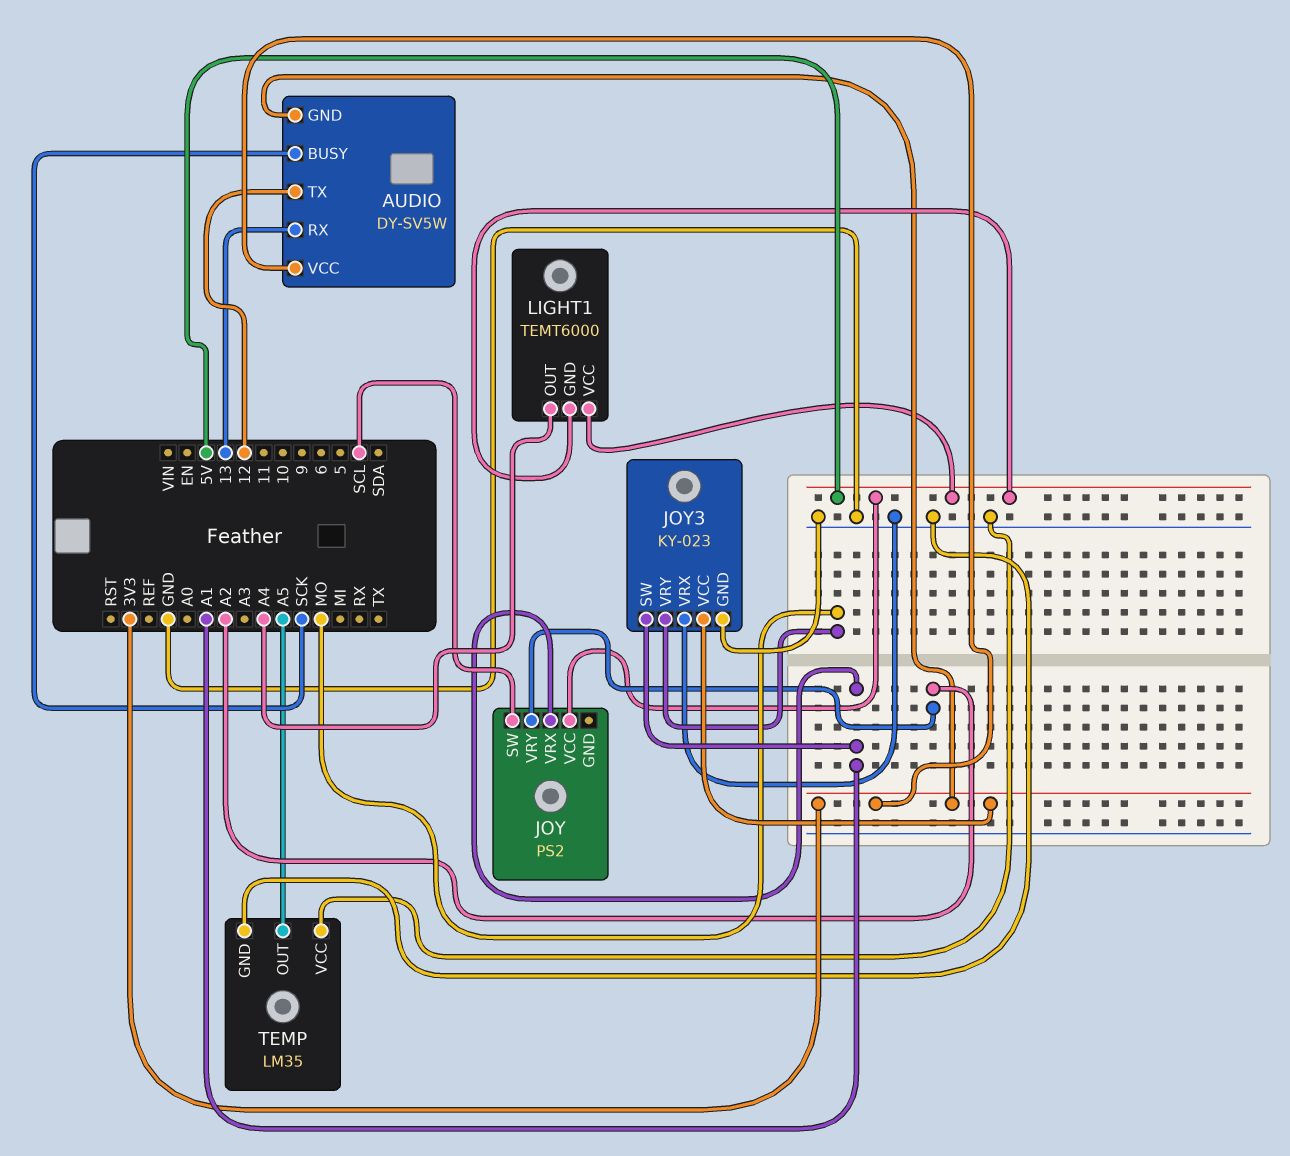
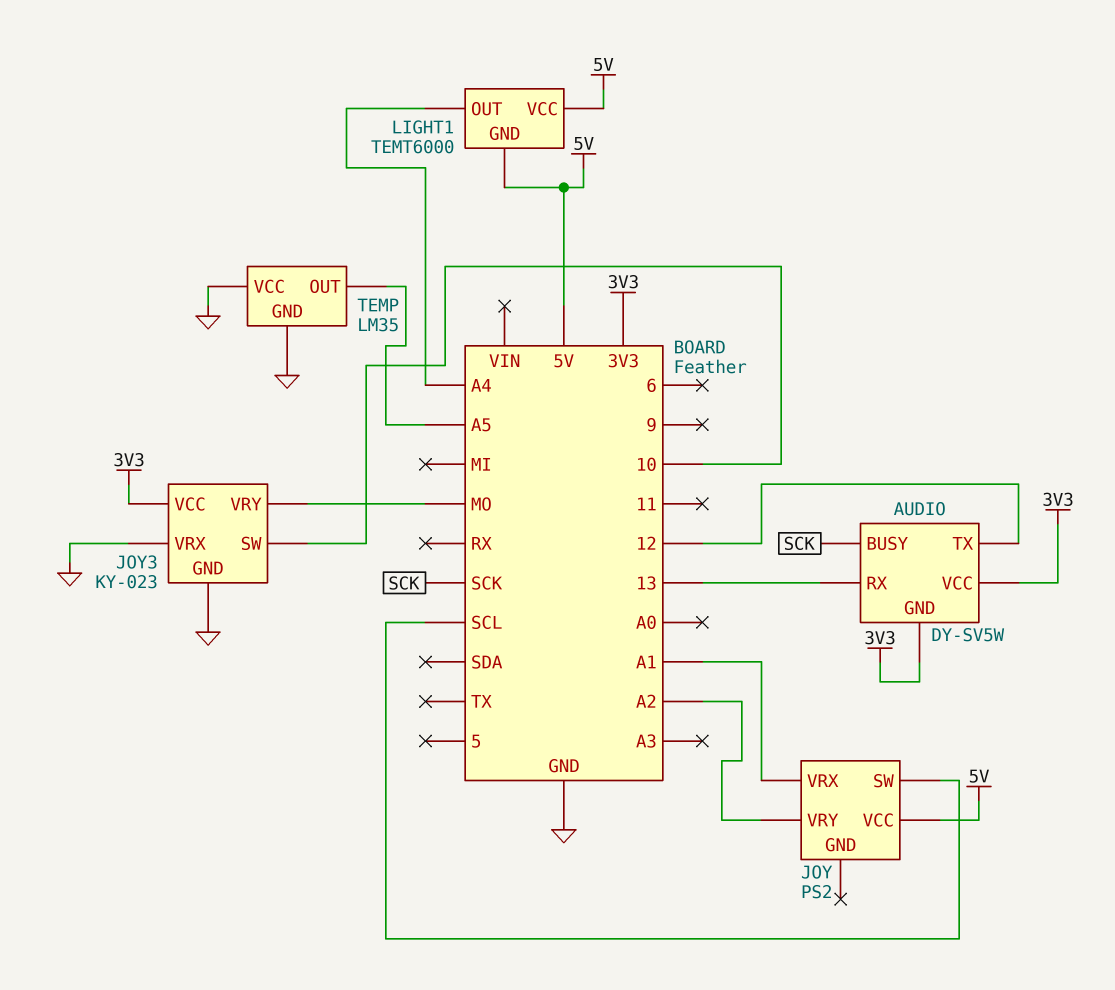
JOY3 pin SW: A1 -> 10

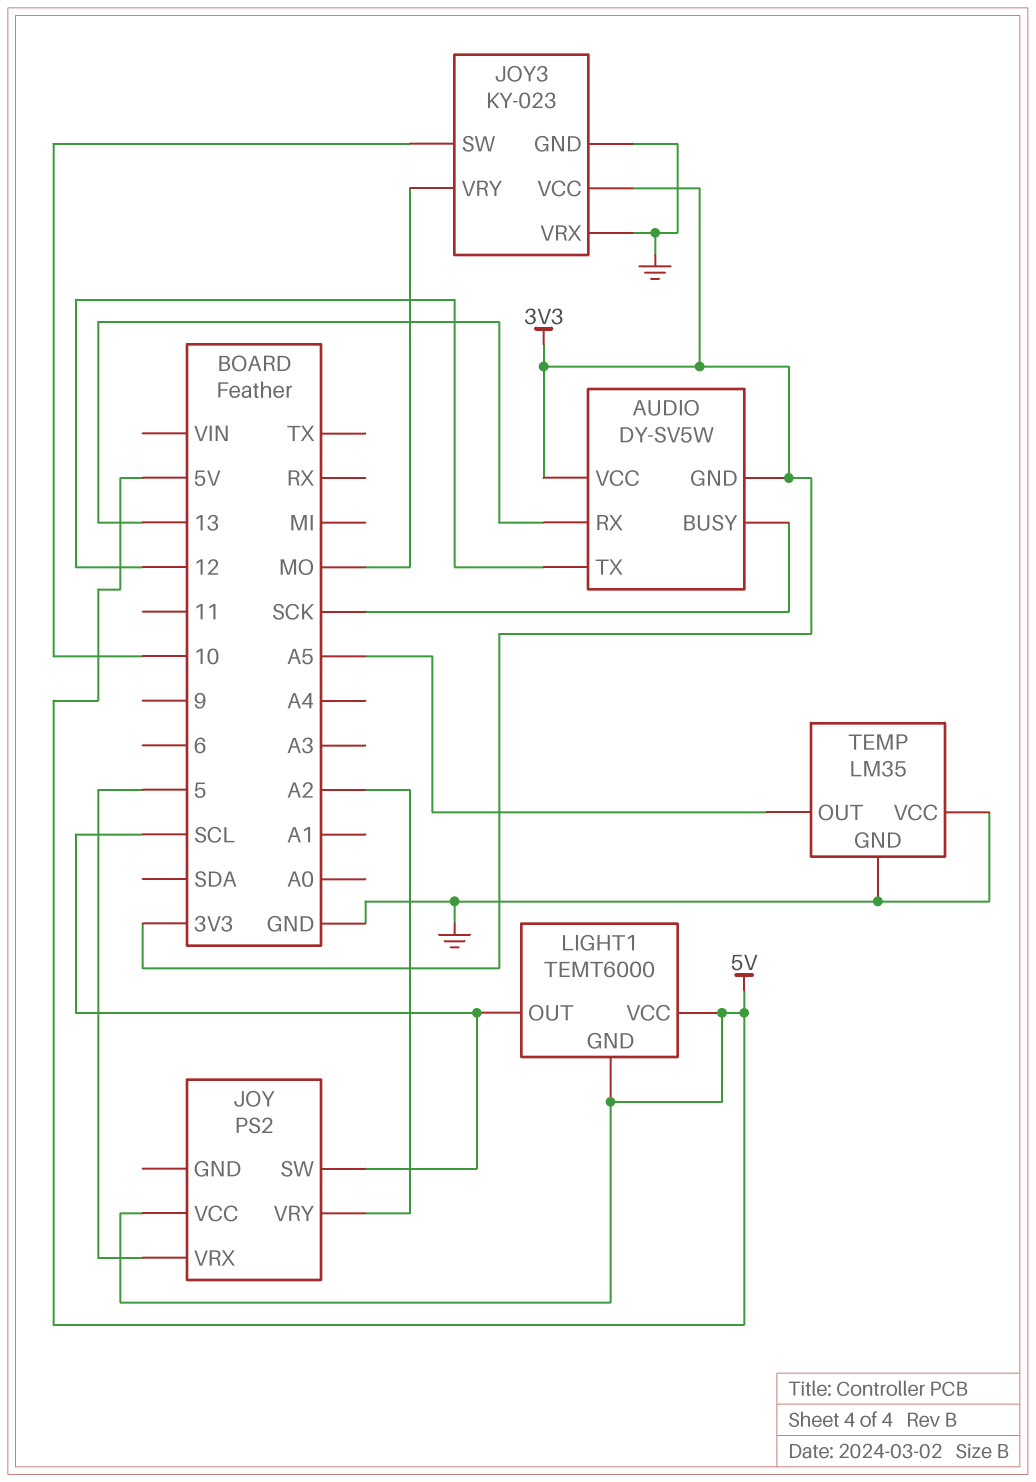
JOY pin VRX: A1 -> 5
LIGHT1 pin OUT: A4 -> SCL

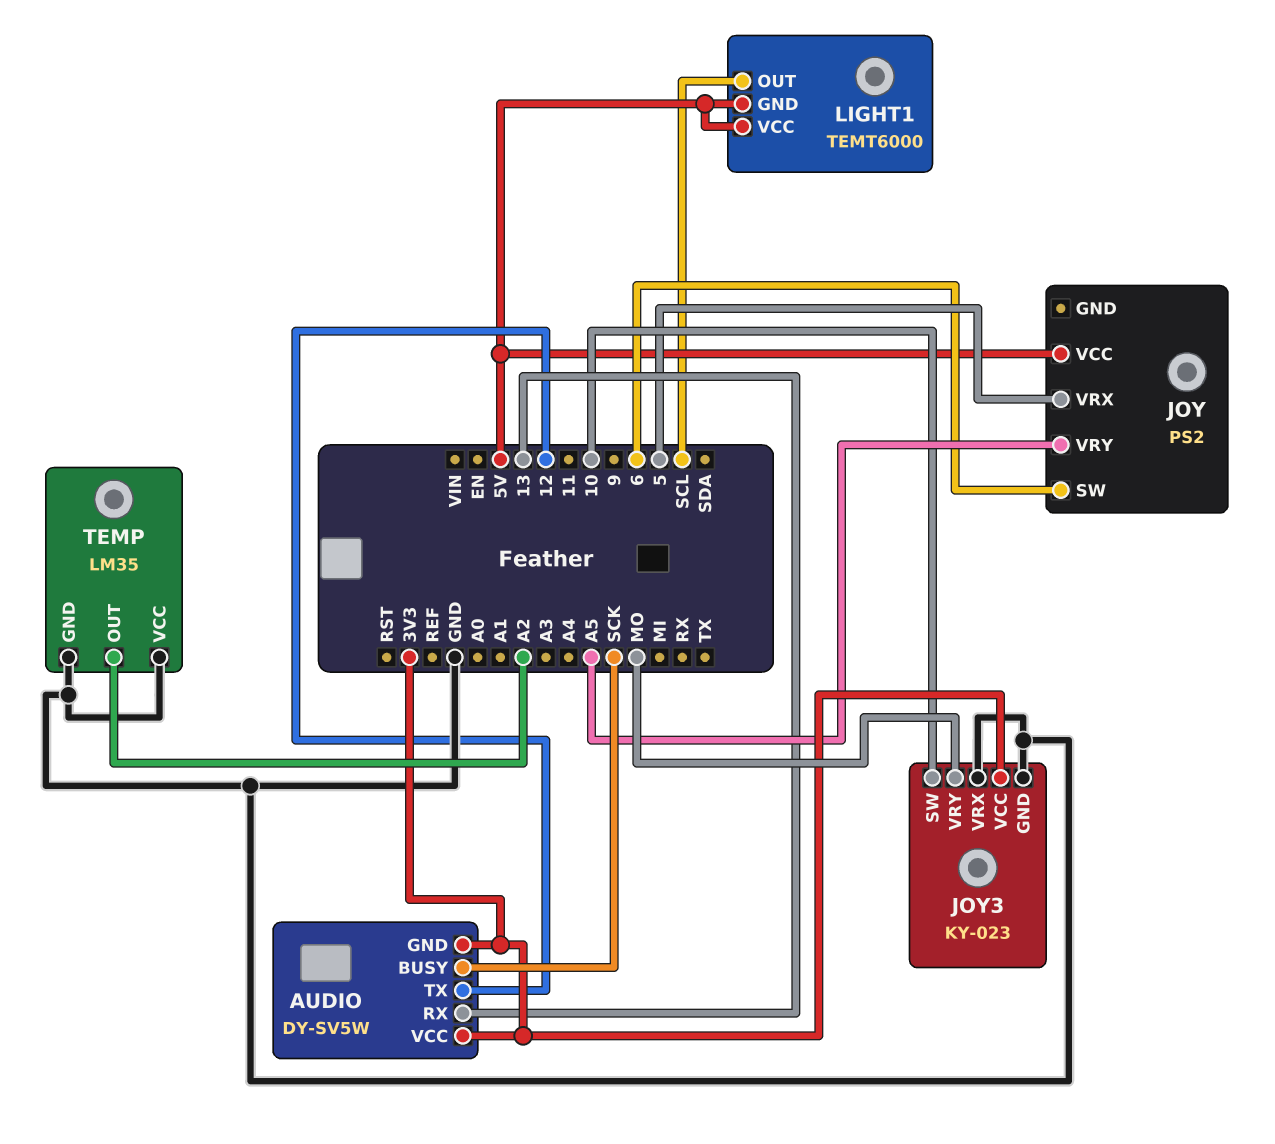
JOY pin SW: SCL -> 6
JOY pin VRY: A2 -> A5
TEMP pin OUT: A5 -> A2

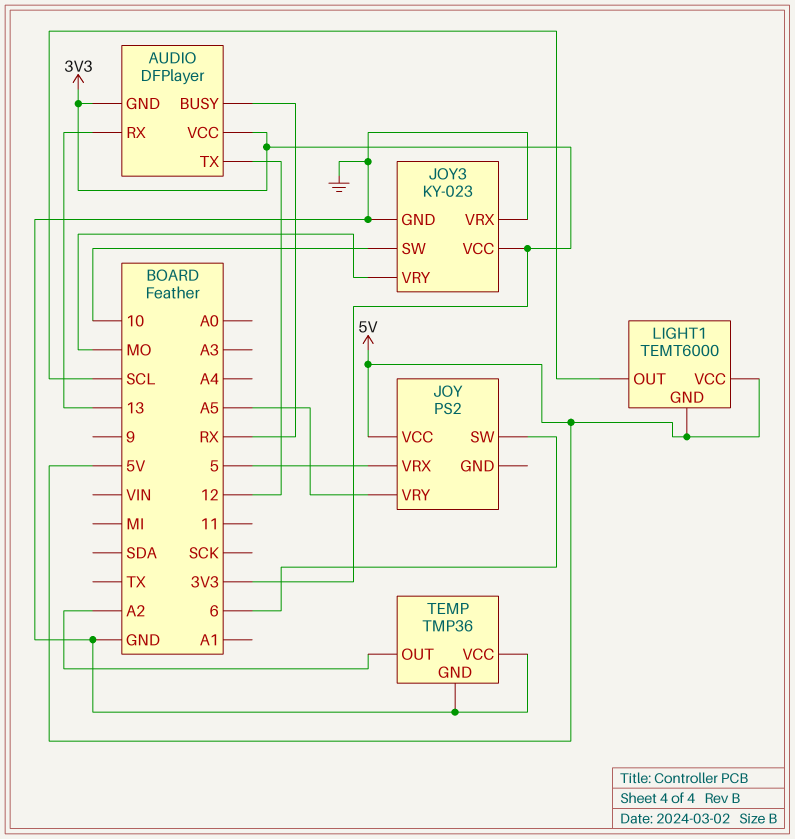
AUDIO: DY-SV5W -> DFPlayer
AUDIO pin BUSY: SCK -> RX
TEMP: LM35 -> TMP36

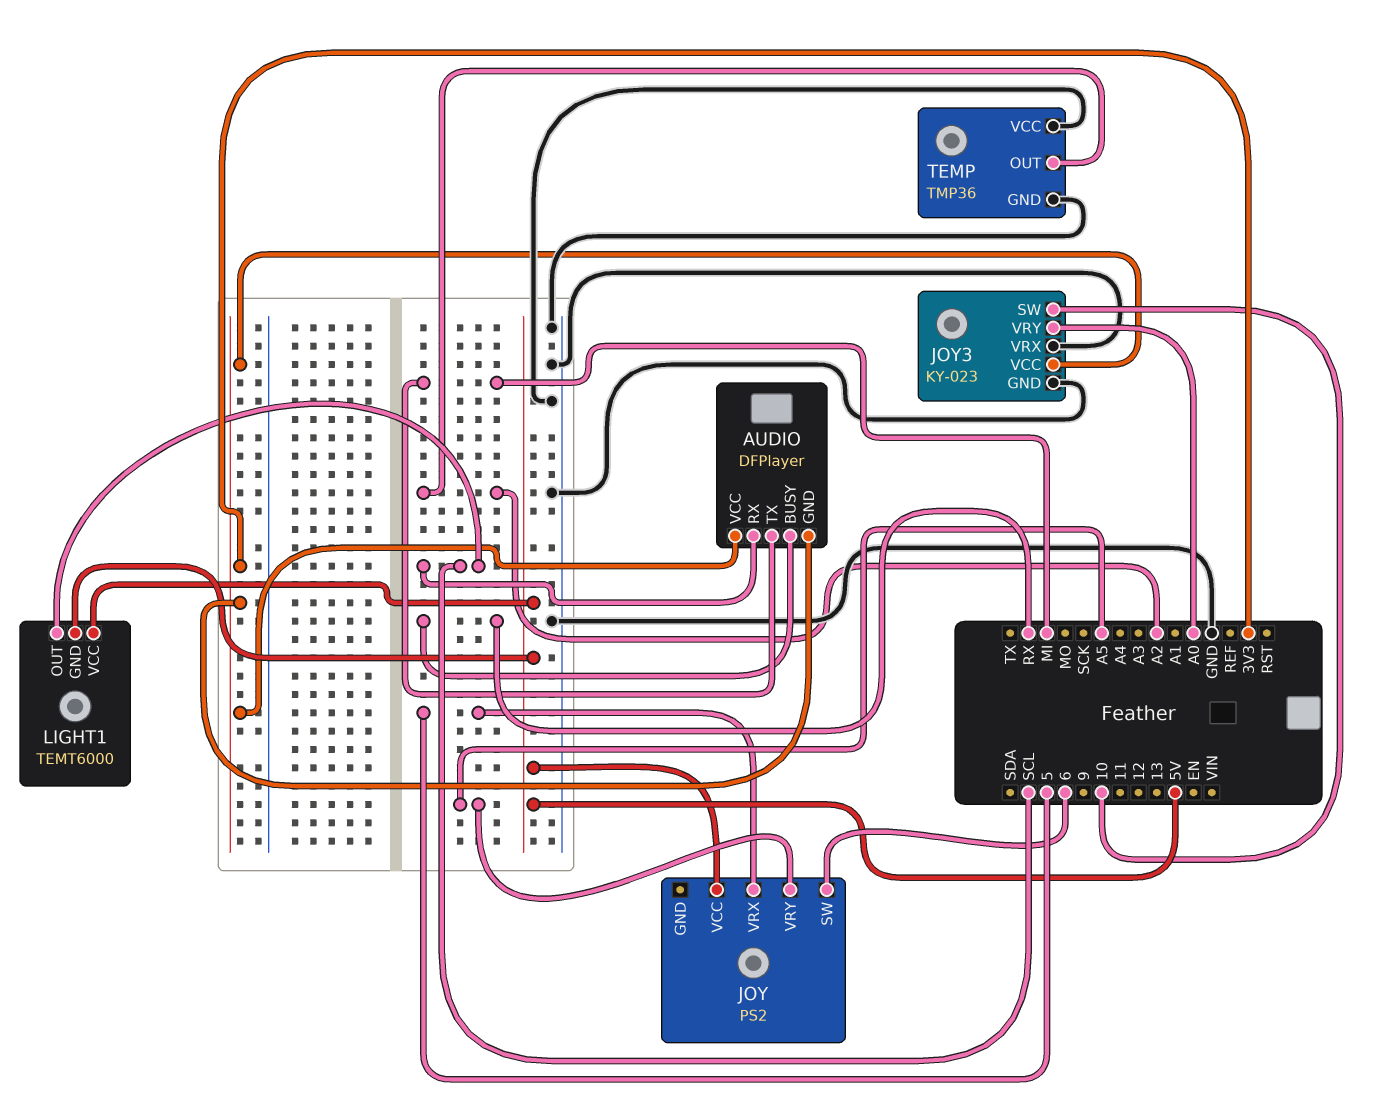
AUDIO pin RX: 13 -> SCL
AUDIO pin TX: 12 -> MI
JOY3 pin VRY: MO -> A0

